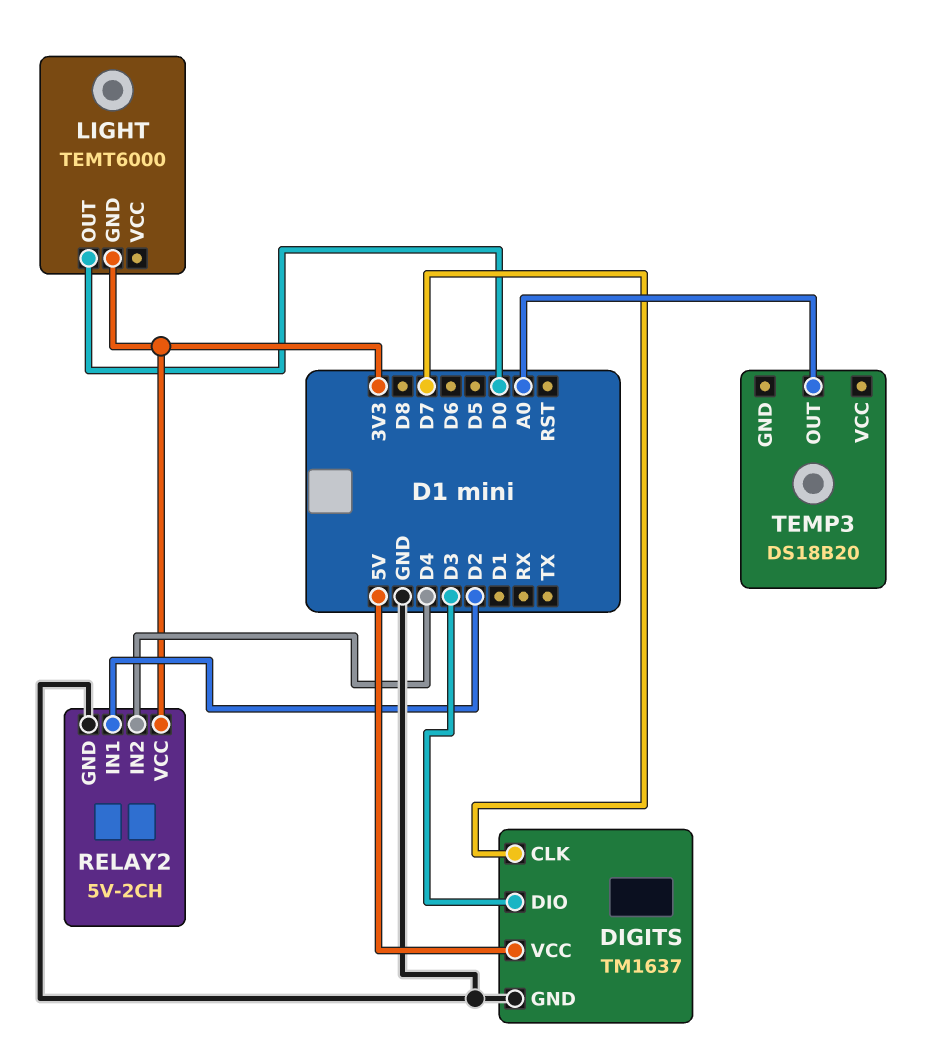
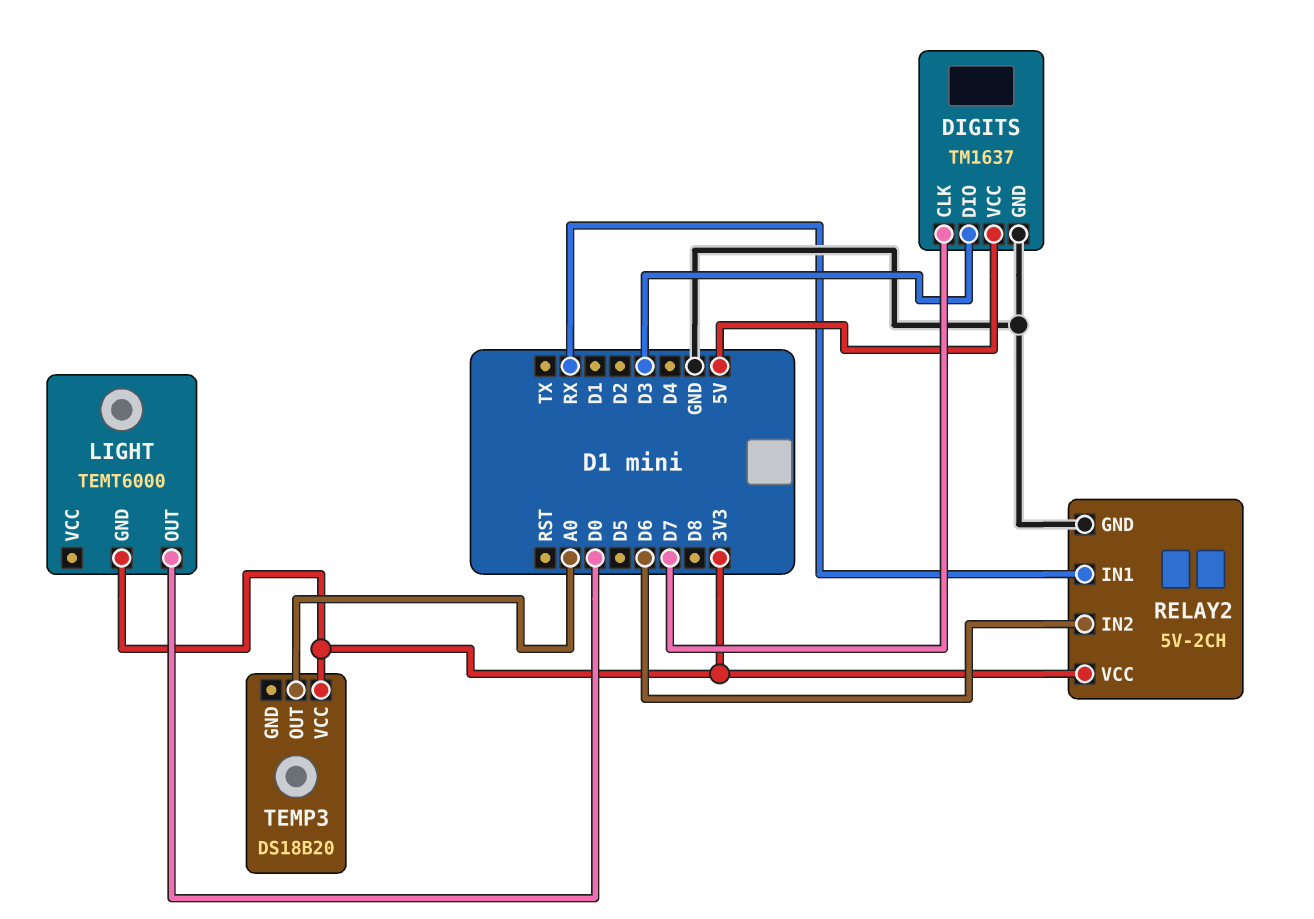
RELAY2 pin IN1: D2 -> RX
RELAY2 pin IN2: D4 -> D6
TEMP3 pin VCC: none -> 3V3

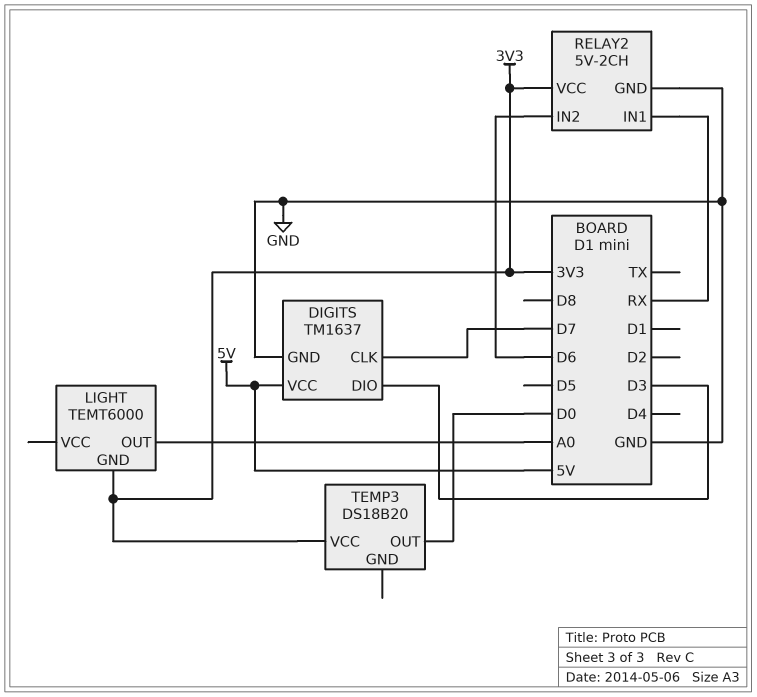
LIGHT pin OUT: D0 -> A0
TEMP3 pin OUT: A0 -> D0

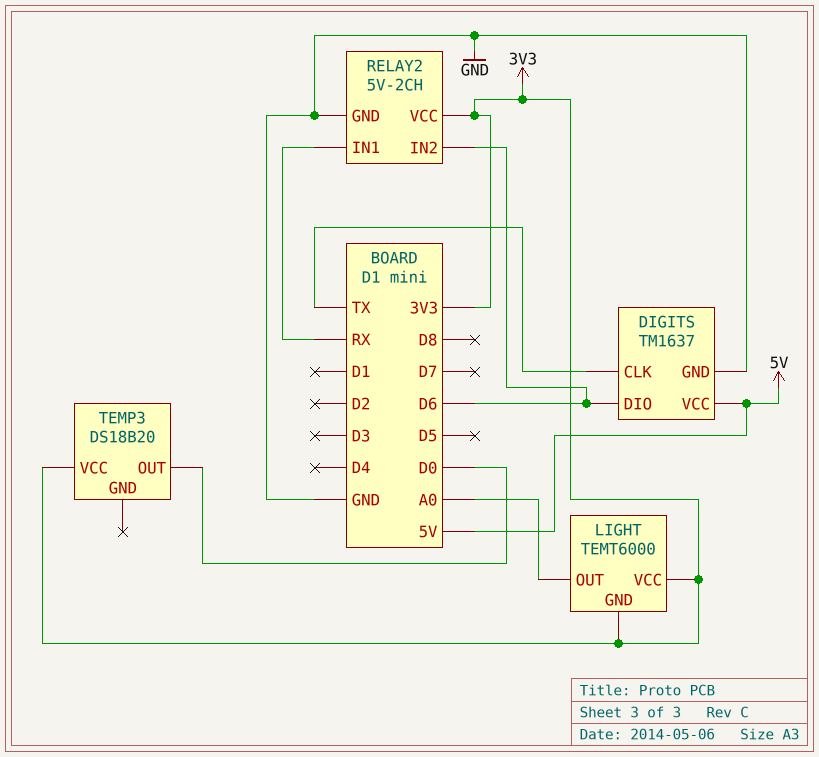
DIGITS pin CLK: D7 -> TX
DIGITS pin DIO: D3 -> D6
LIGHT pin VCC: none -> 3V3

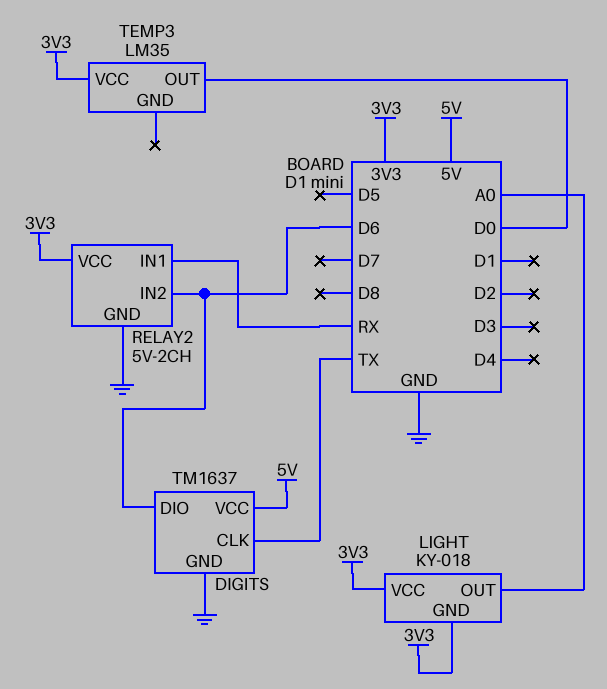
LIGHT: TEMT6000 -> KY-018
TEMP3: DS18B20 -> LM35

